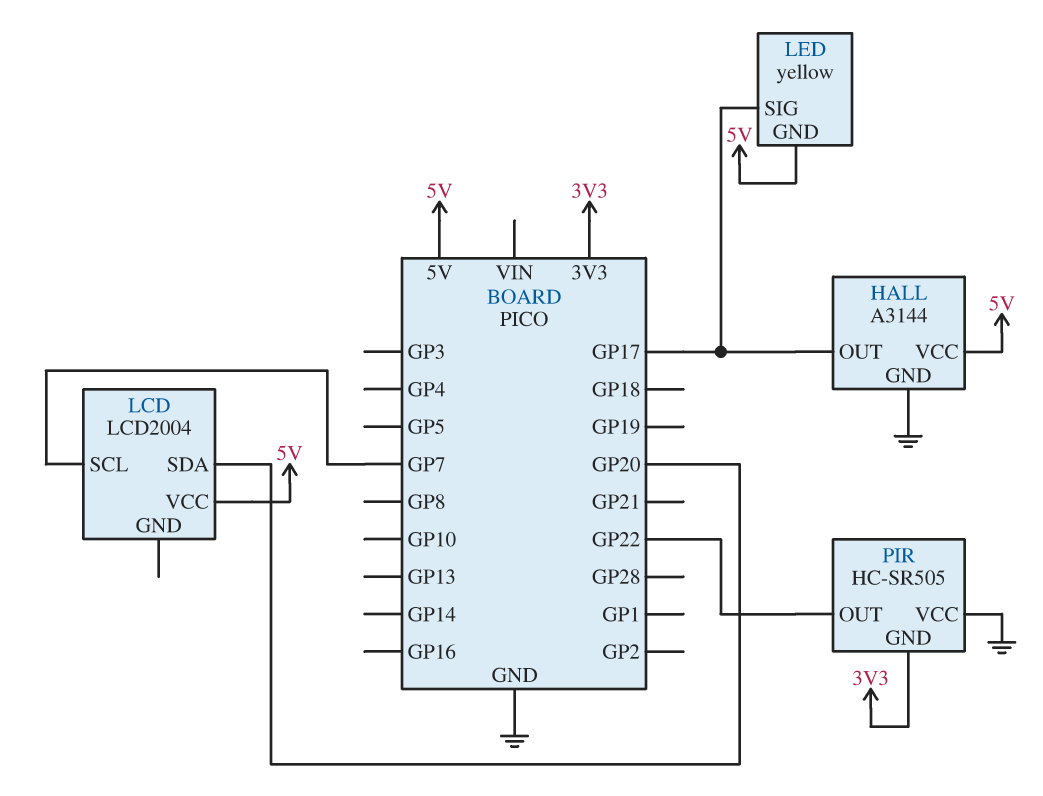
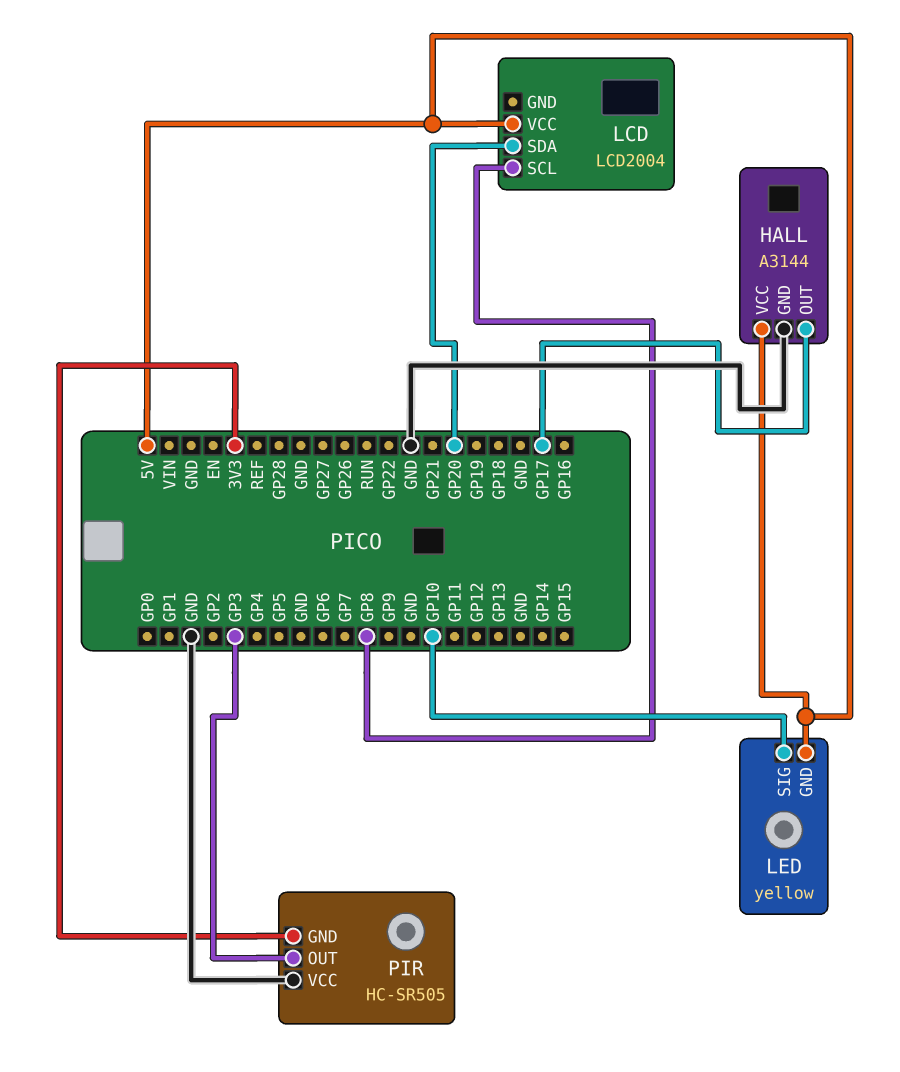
LCD pin SCL: GP7 -> GP8
LED pin SIG: GP17 -> GP10
PIR pin OUT: GP22 -> GP3

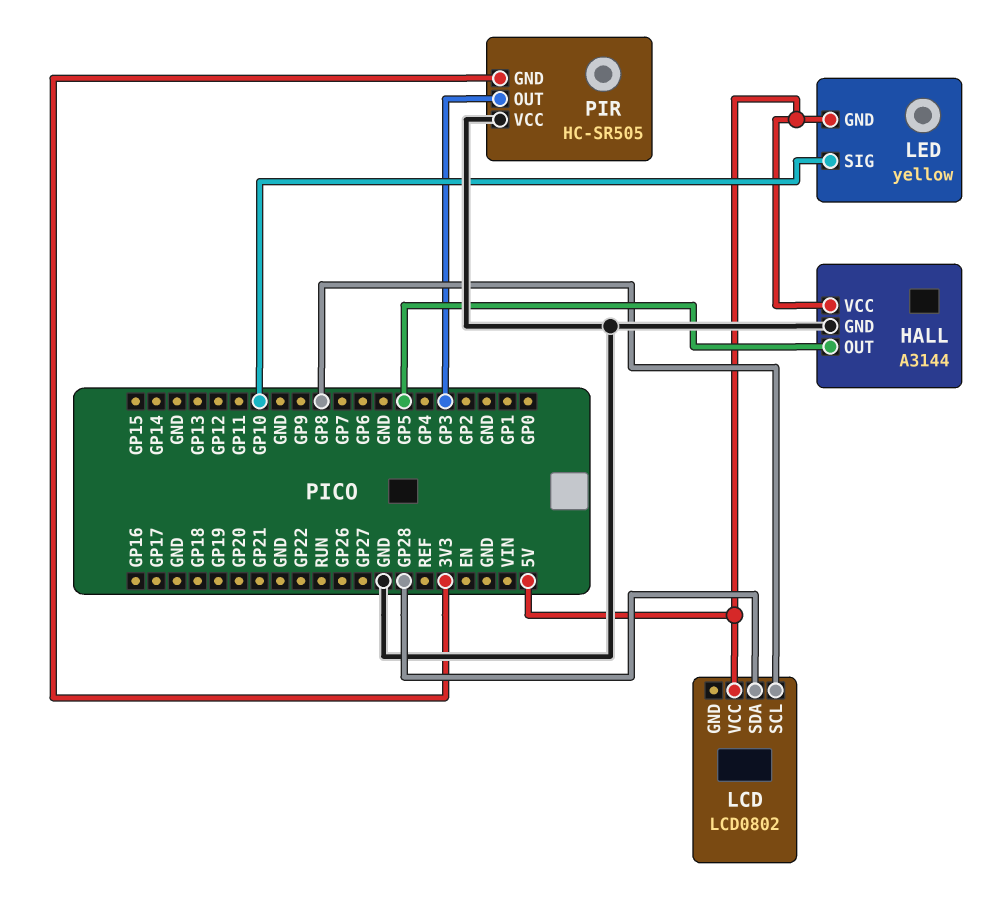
HALL pin OUT: GP17 -> GP5
LCD: LCD2004 -> LCD0802
LCD pin SDA: GP20 -> GP28

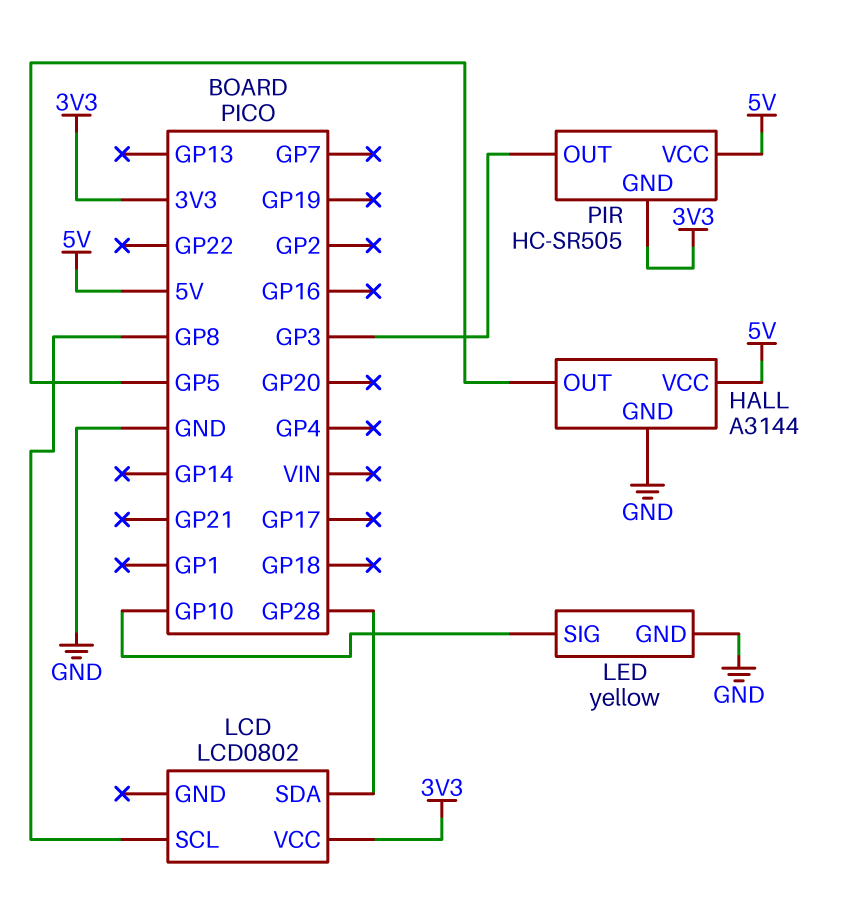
LCD pin VCC: 5V -> 3V3
LED pin GND: 5V -> GND
PIR pin VCC: GND -> 5V

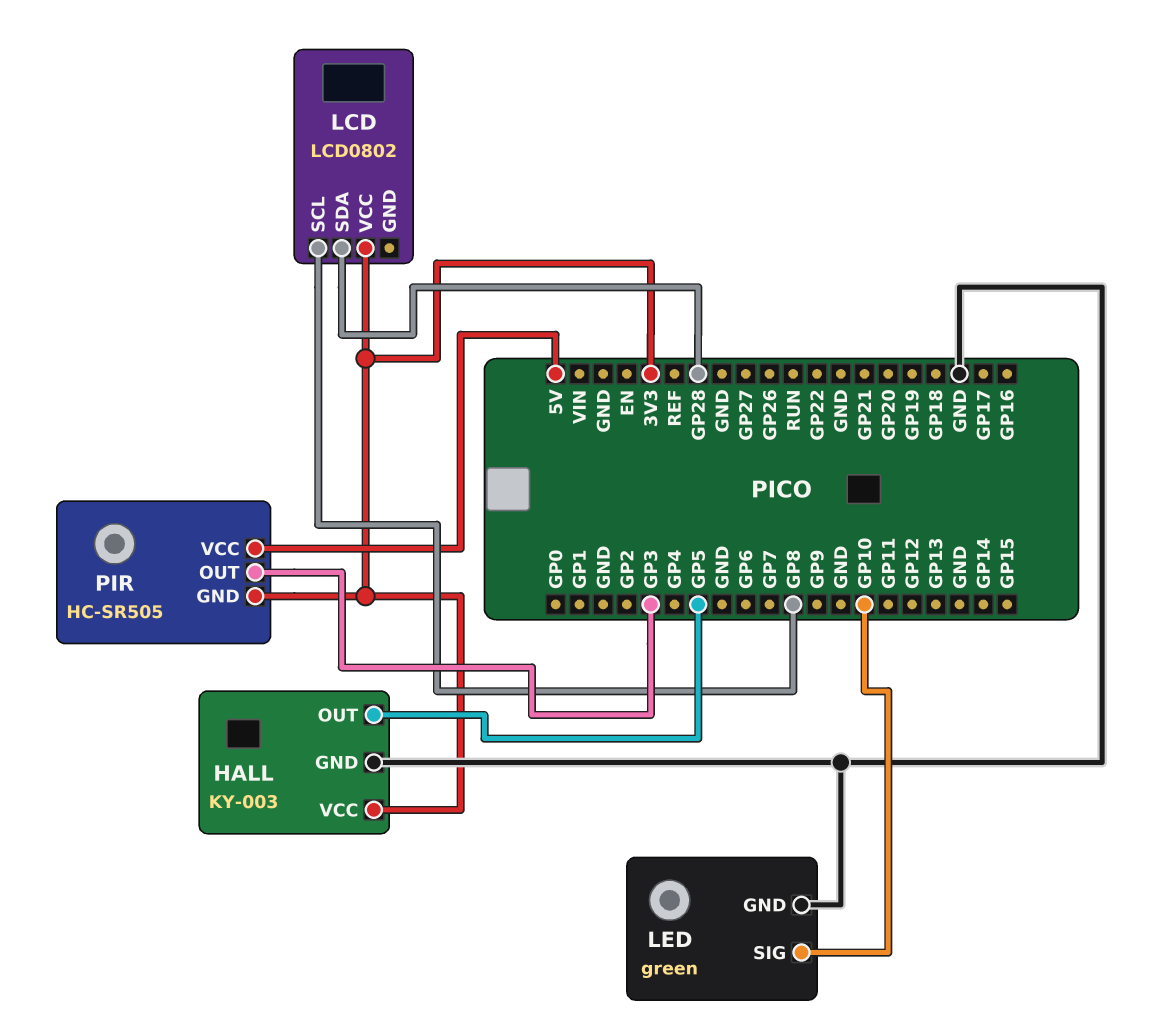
HALL: A3144 -> KY-003
HALL pin VCC: 5V -> 3V3
LED: yellow -> green

